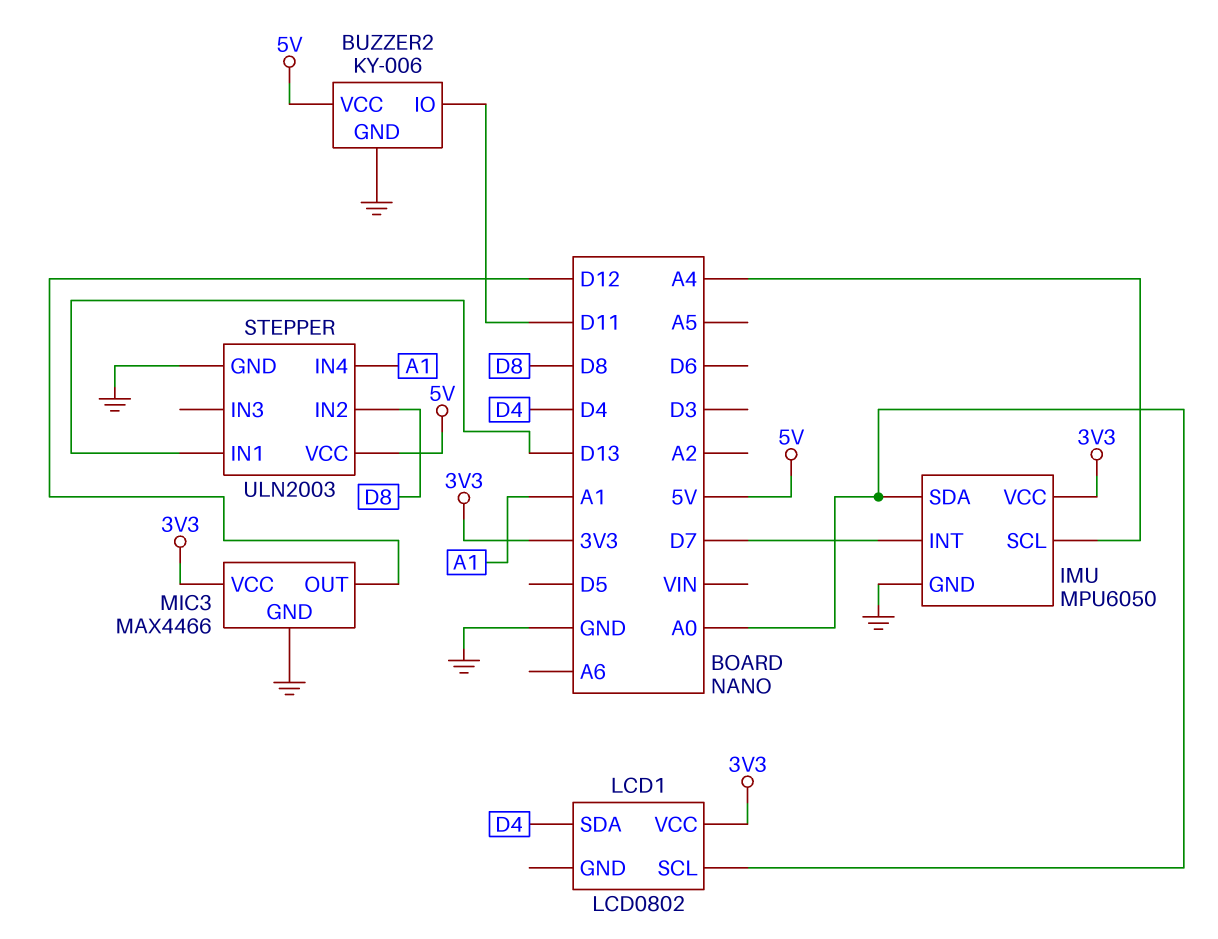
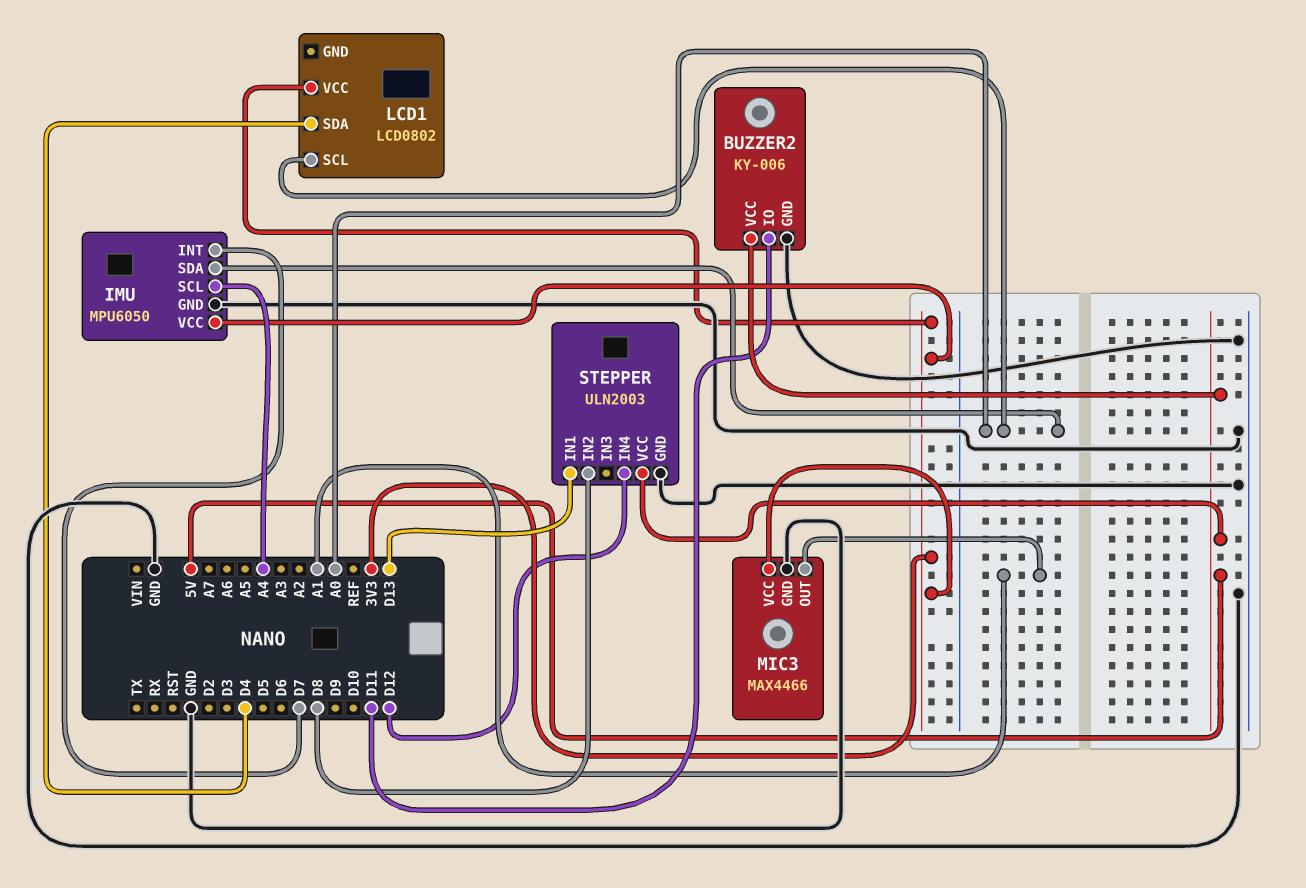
MIC3 pin OUT: D12 -> A1
STEPPER pin IN4: A1 -> D12

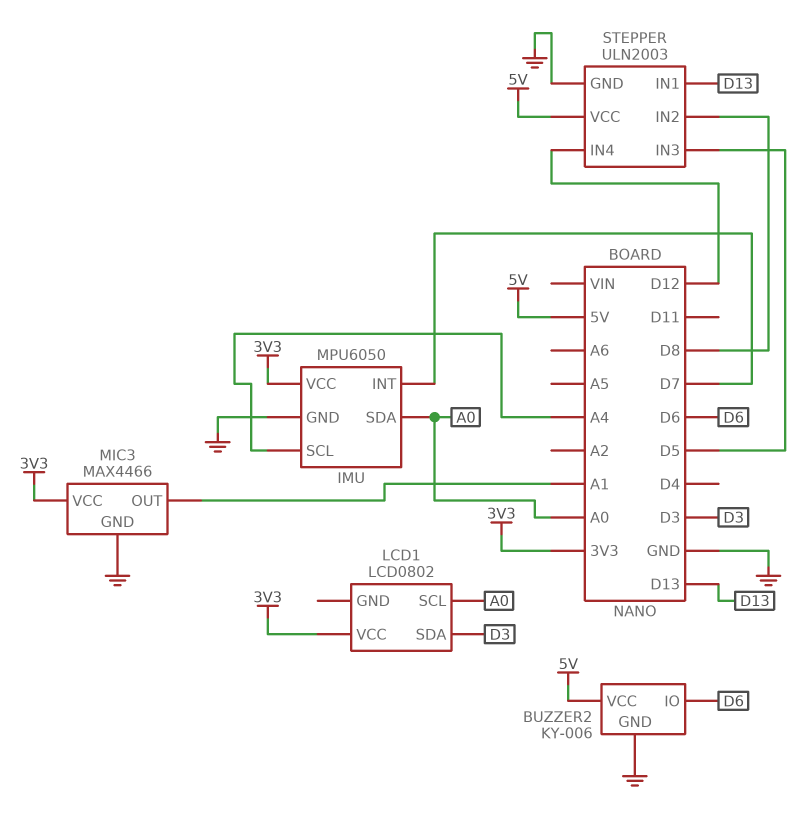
BUZZER2 pin IO: D11 -> D6
LCD1 pin SDA: D4 -> D3
STEPPER pin IN3: none -> D5

